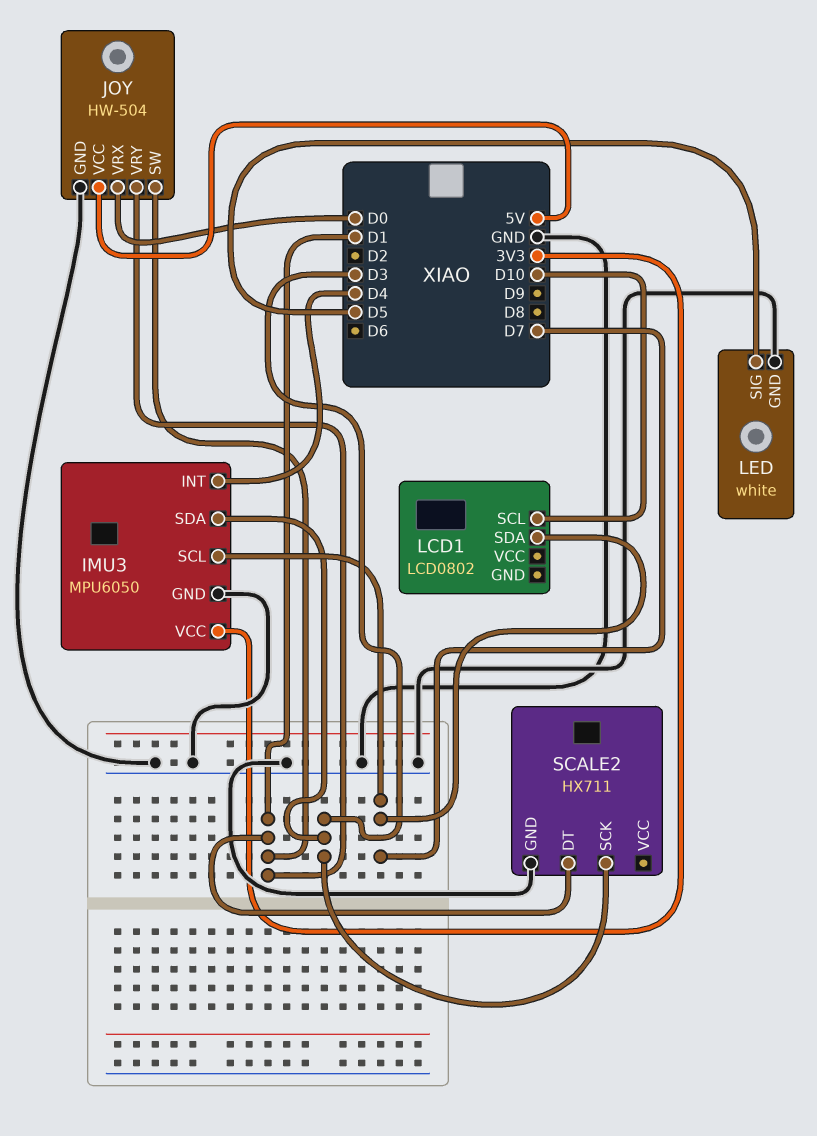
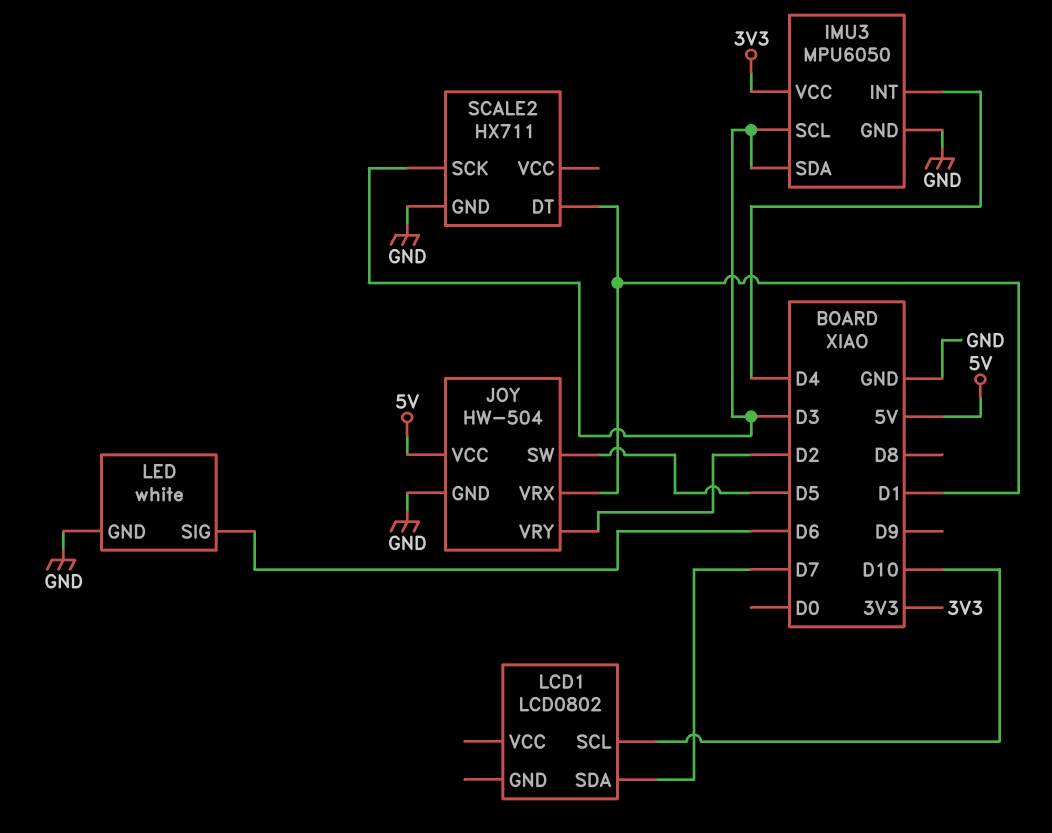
IMU3 pin SCL: D7 -> D3
JOY pin SW: D1 -> D5
JOY pin VRX: D0 -> D1
JOY pin VRY: D1 -> D2
LED pin SIG: D5 -> D6

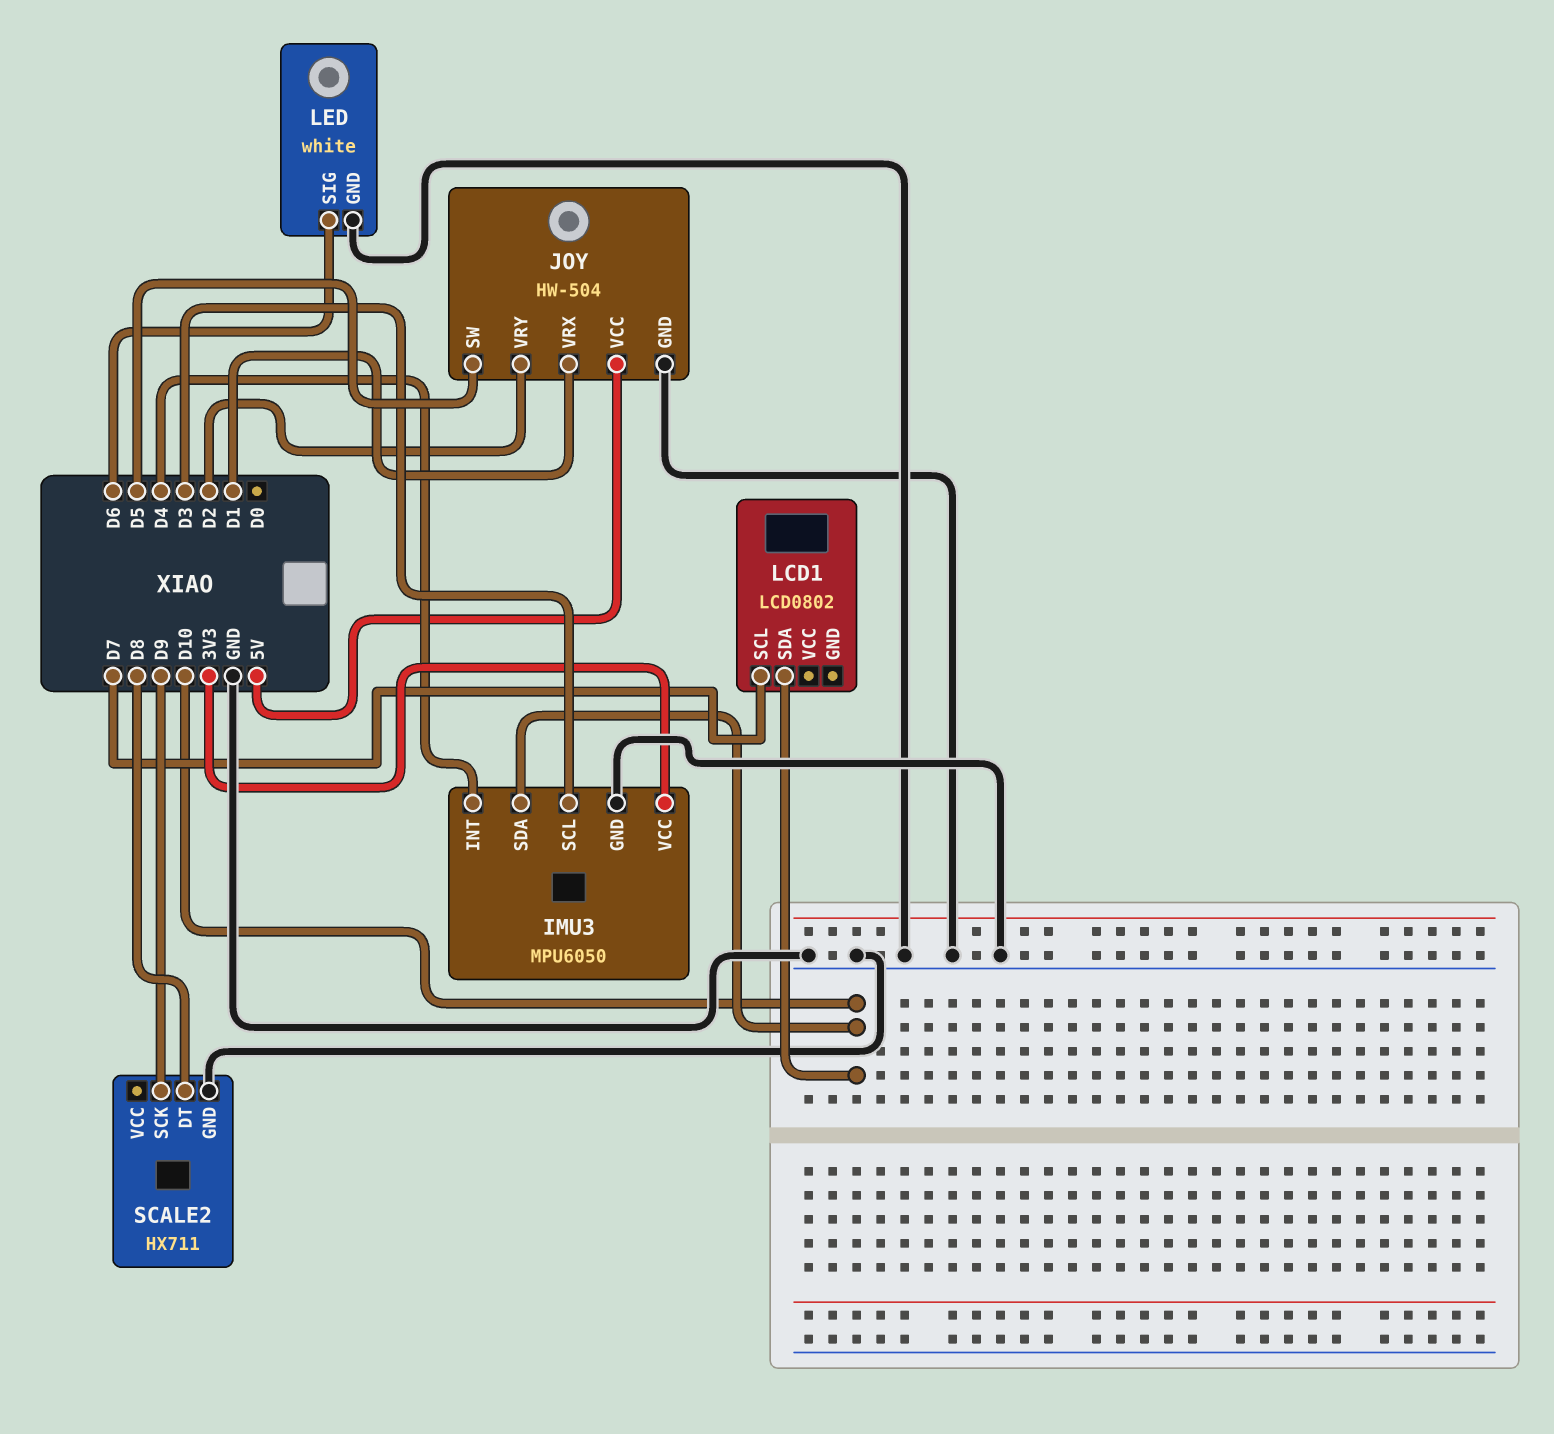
IMU3 pin SDA: D3 -> D10
LCD1 pin SCL: D10 -> D7
LCD1 pin SDA: D7 -> D10
SCALE2 pin DT: D1 -> D8
SCALE2 pin SCK: D3 -> D9

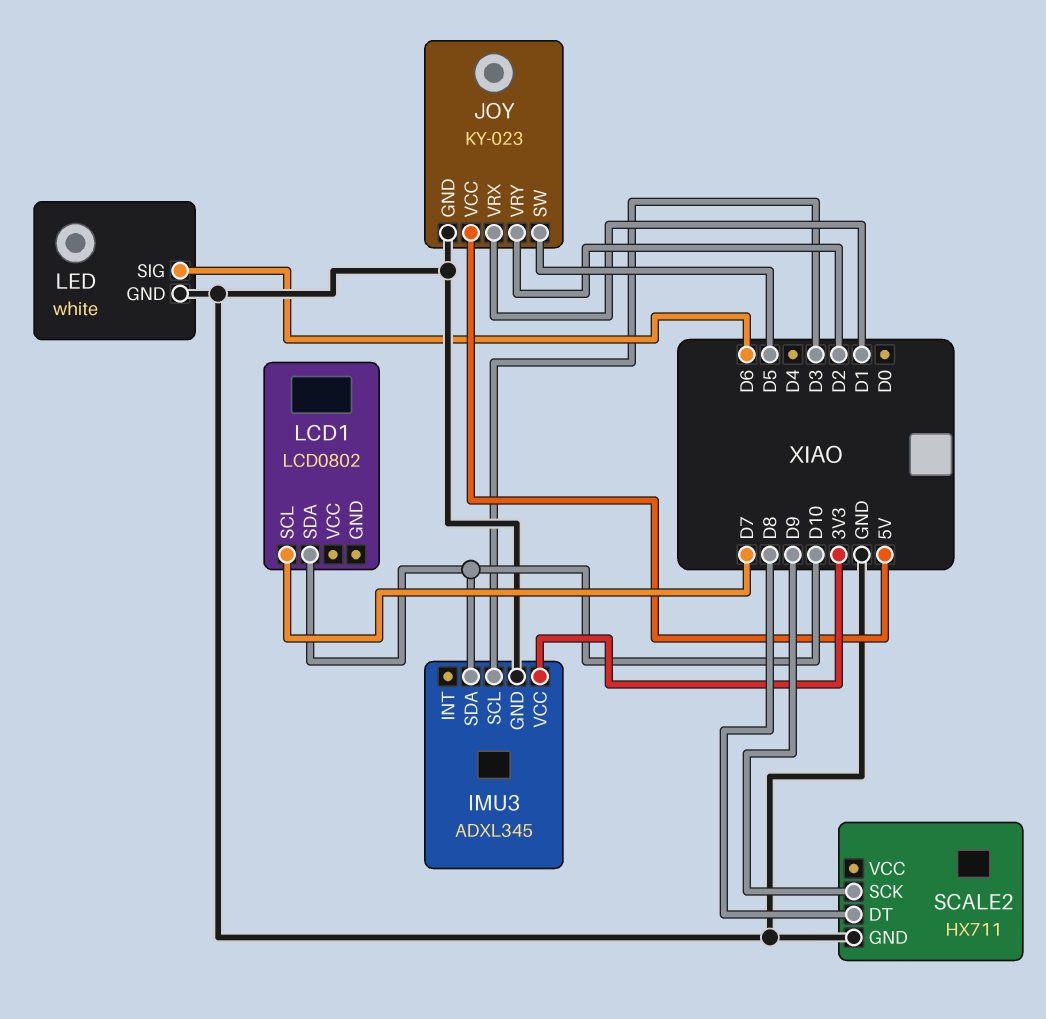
IMU3: MPU6050 -> ADXL345
IMU3 pin INT: D4 -> none
JOY: HW-504 -> KY-023

